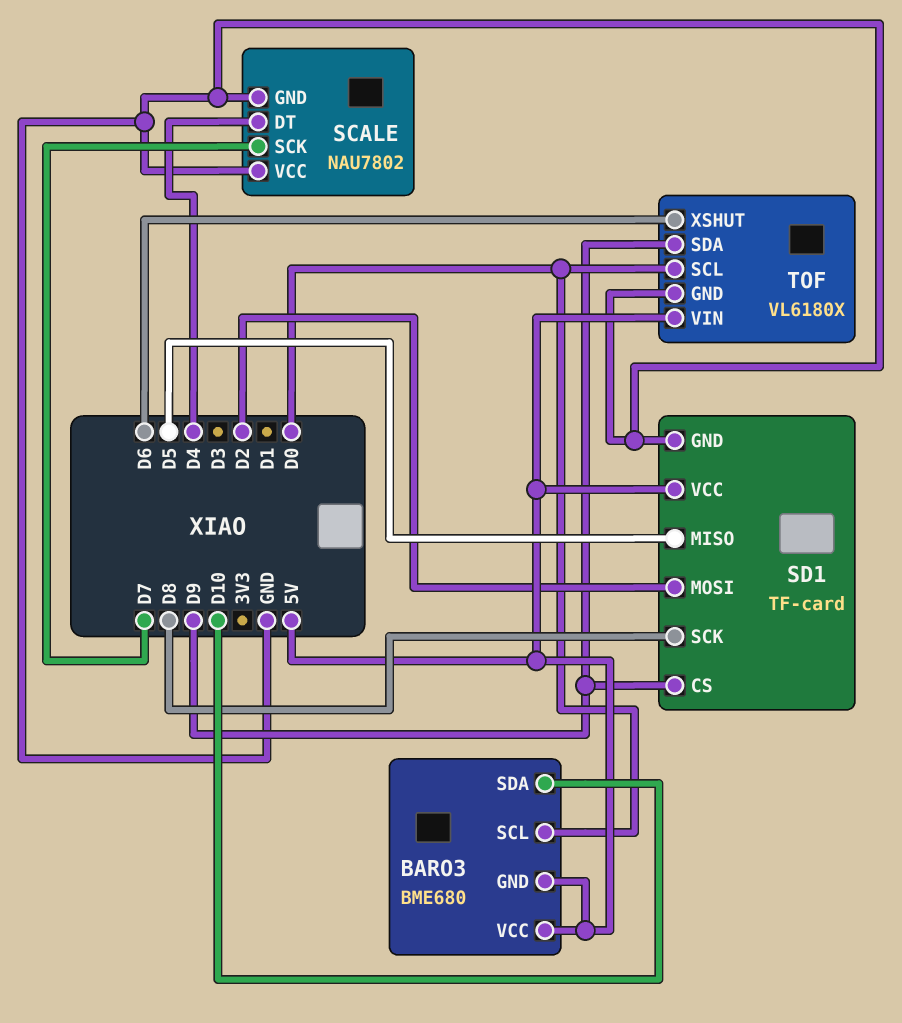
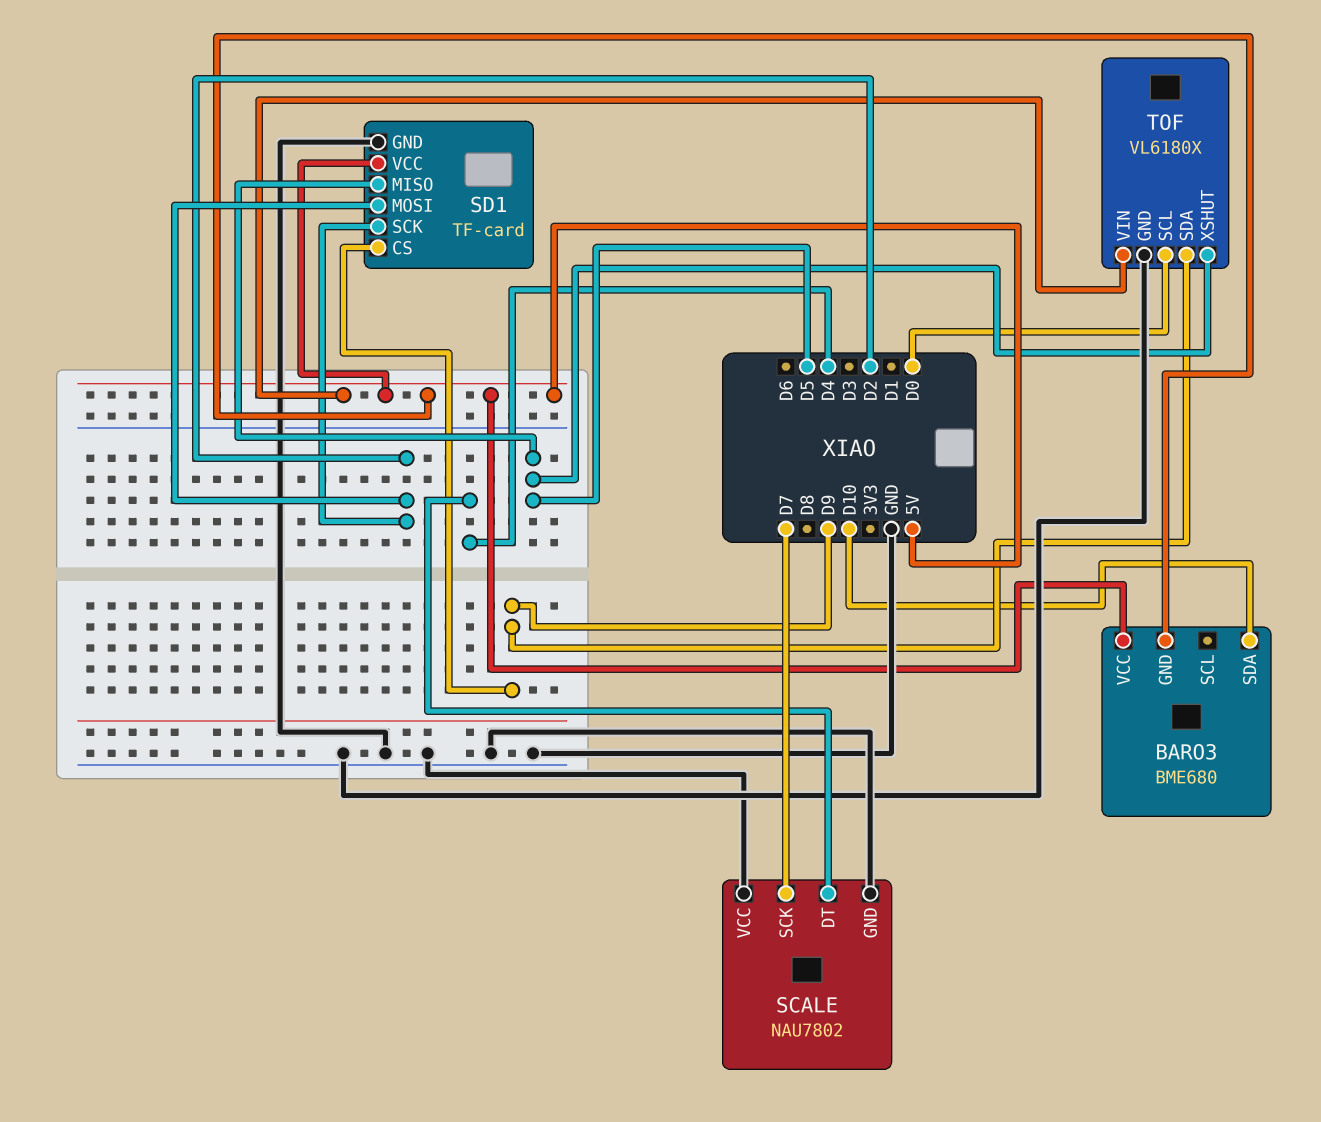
BARO3 pin SCL: D0 -> none
SD1 pin SCK: D8 -> D2
TOF pin XSHUT: D6 -> D5

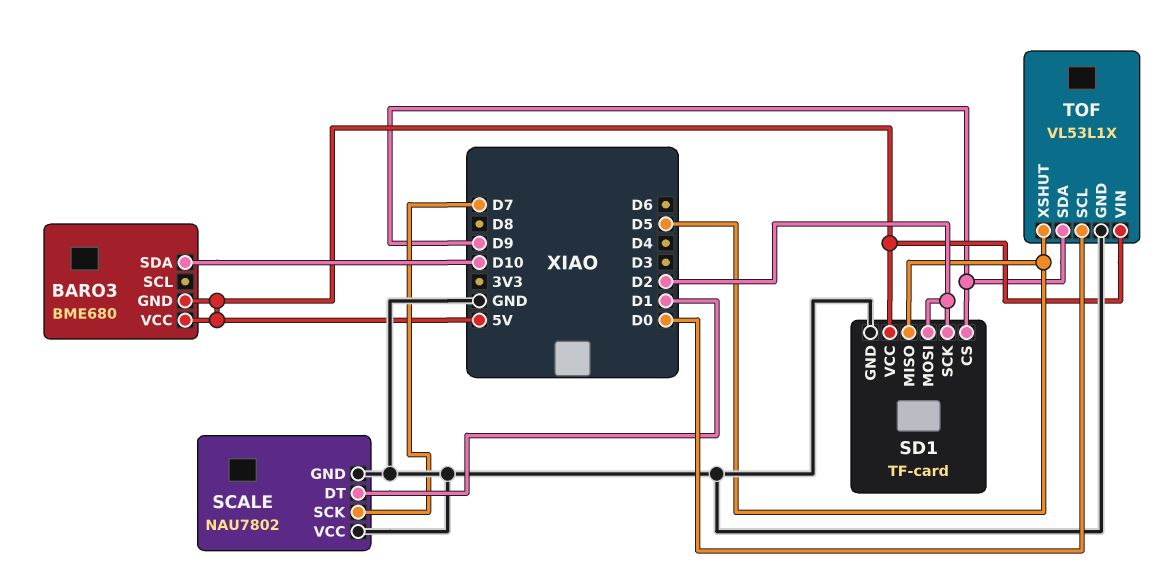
SCALE pin DT: D4 -> D1
TOF: VL6180X -> VL53L1X

